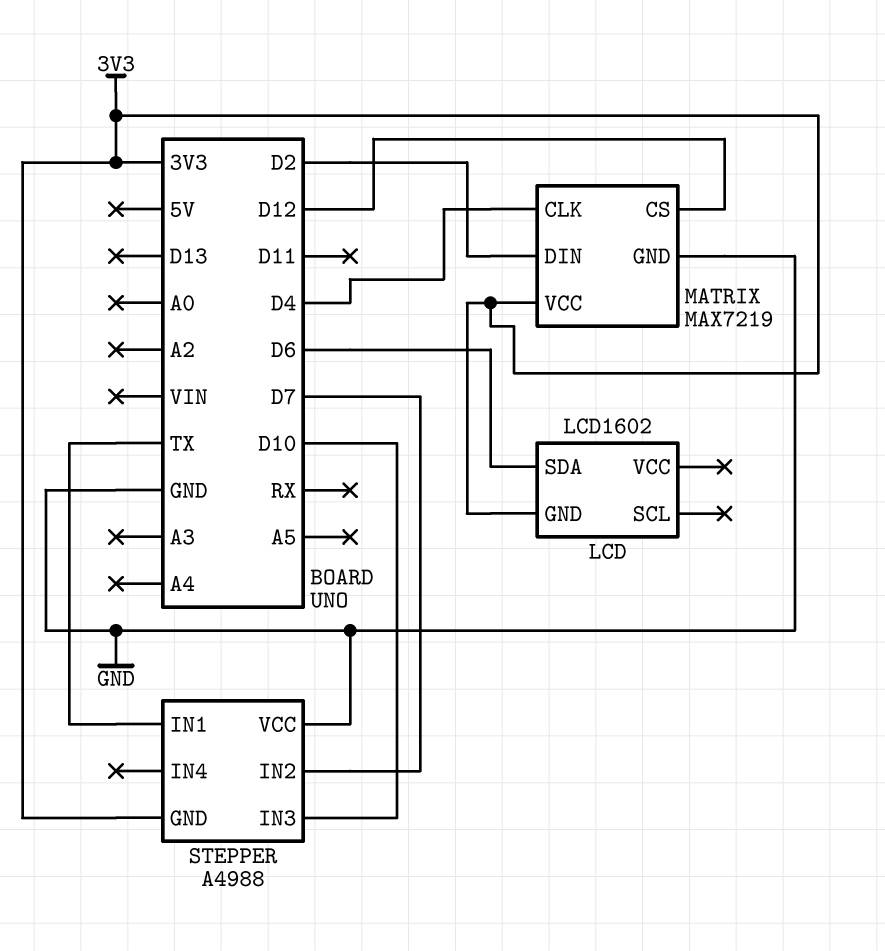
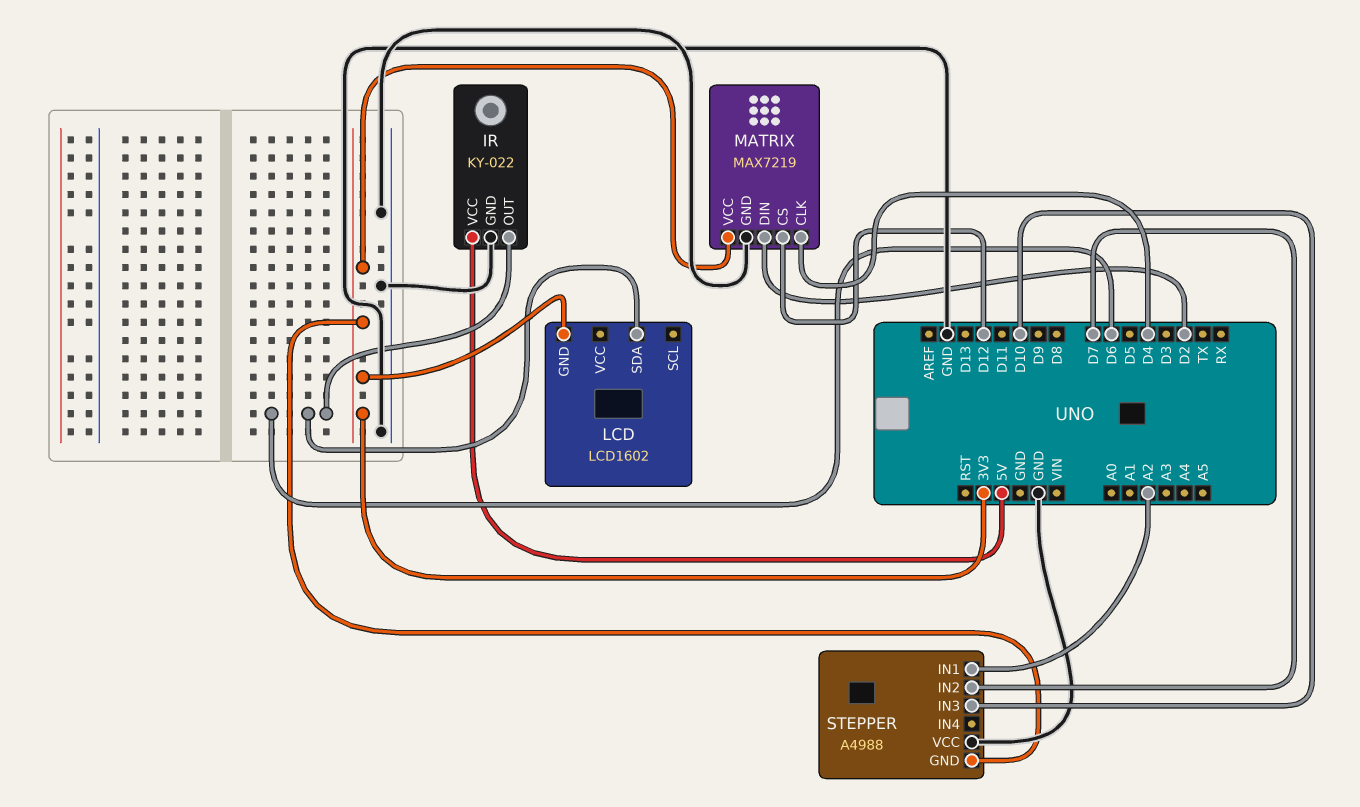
IR: none -> KY-022
IR pin GND: none -> GND
IR pin OUT: none -> D6
IR pin VCC: none -> 5V
STEPPER pin IN1: TX -> A2

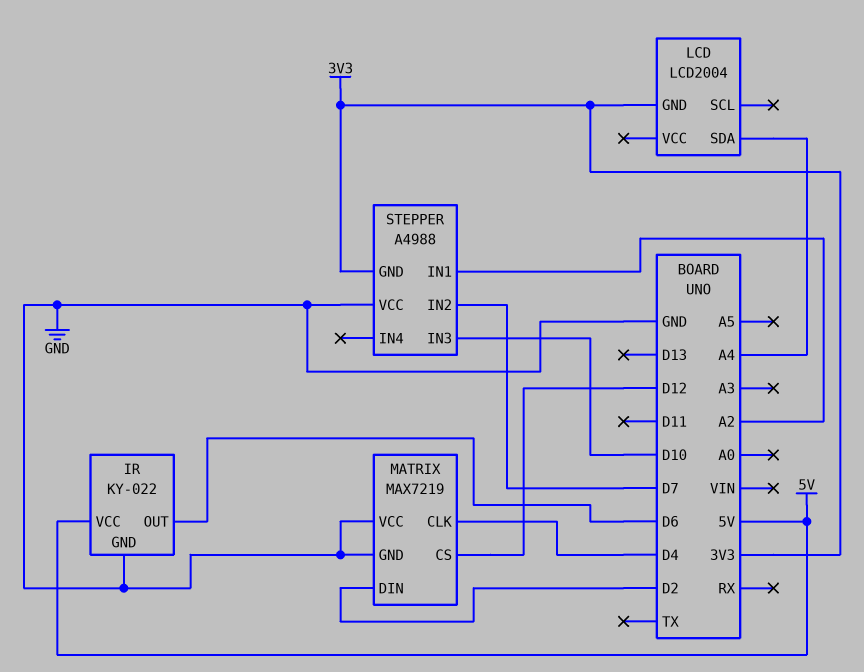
LCD: LCD1602 -> LCD2004
LCD pin SDA: D6 -> A4
MATRIX pin VCC: 3V3 -> GND

